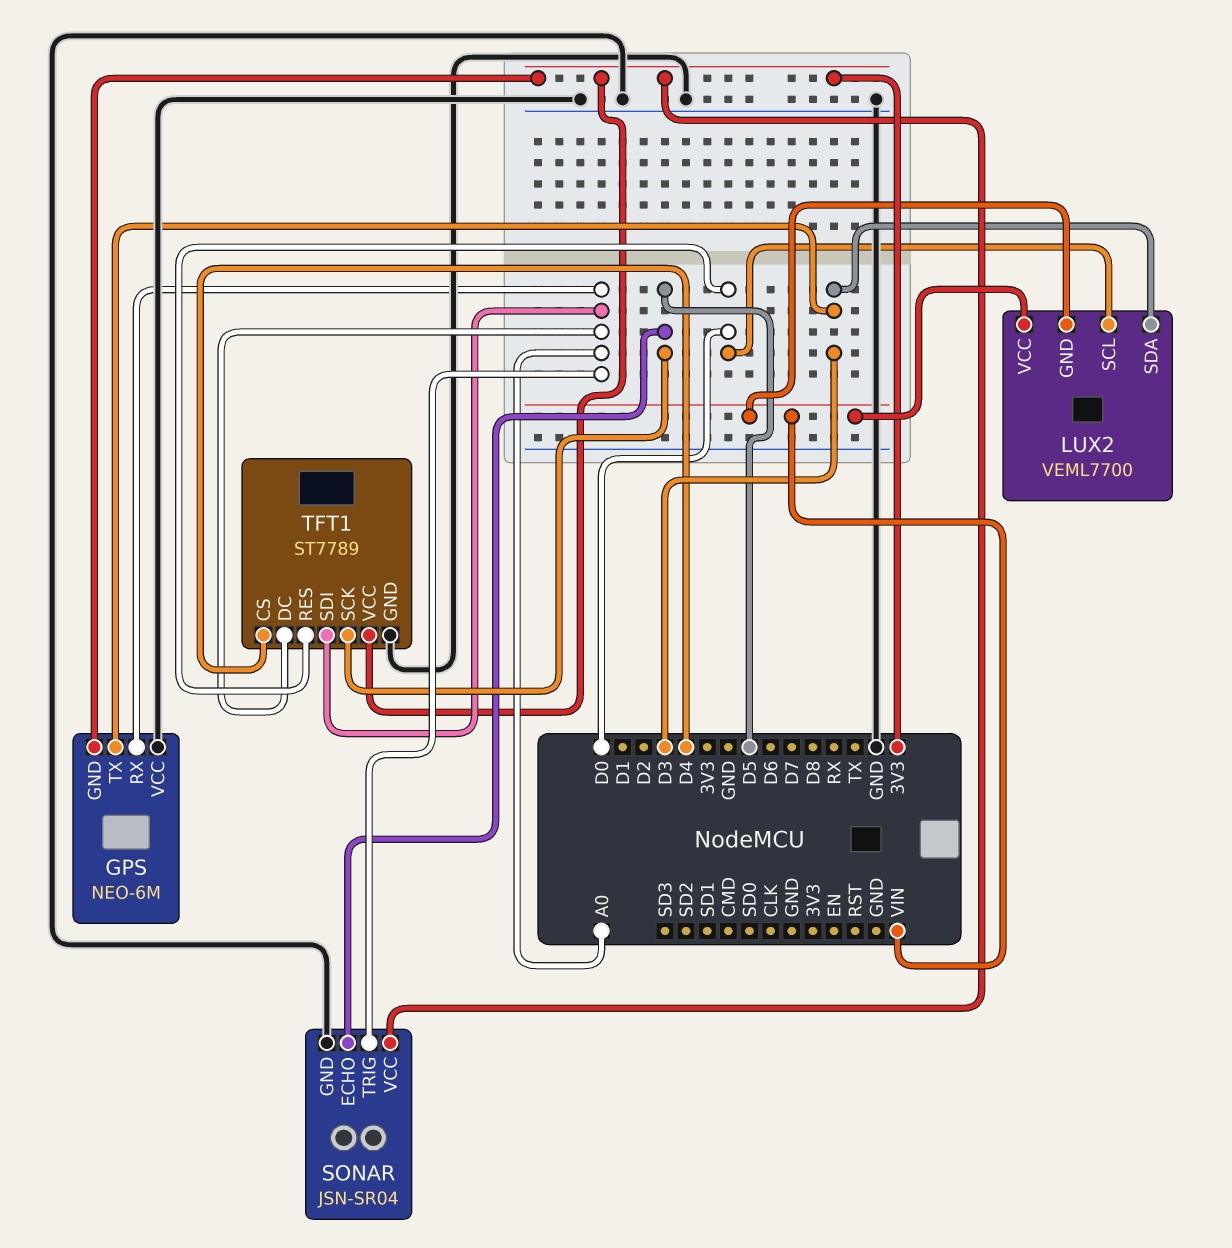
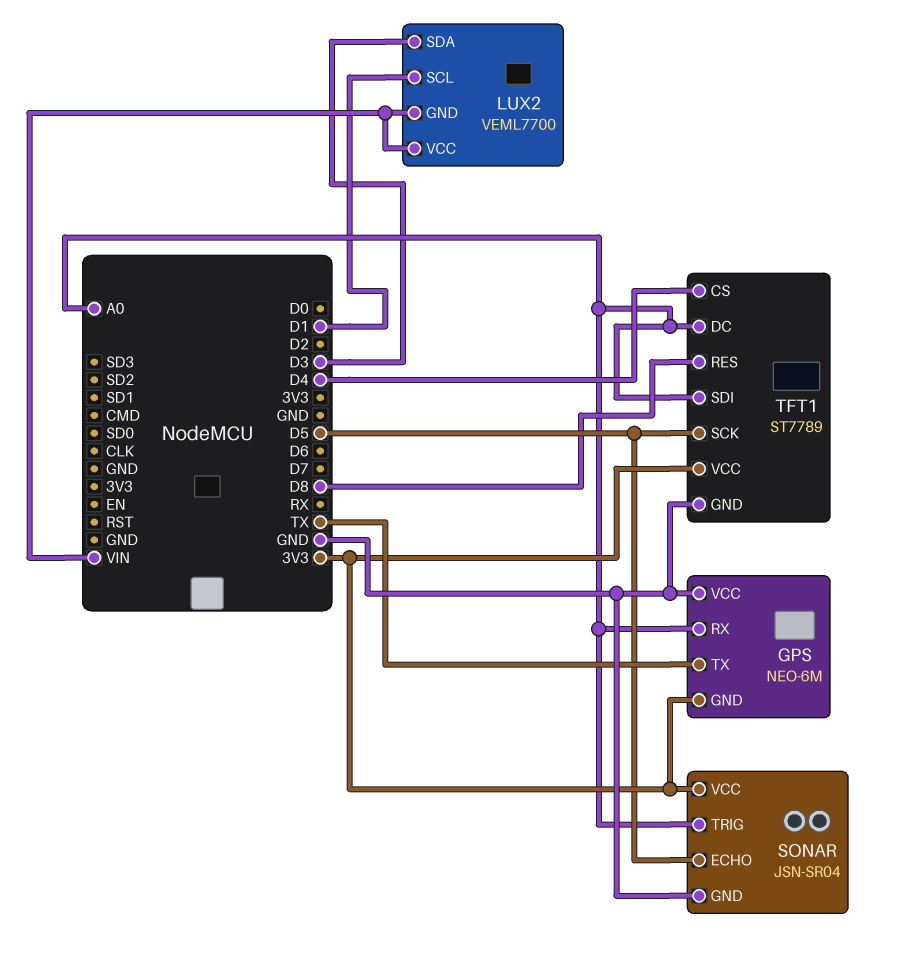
GPS pin TX: D3 -> TX
LUX2 pin SCL: D0 -> D1
TFT1 pin RES: D0 -> D8

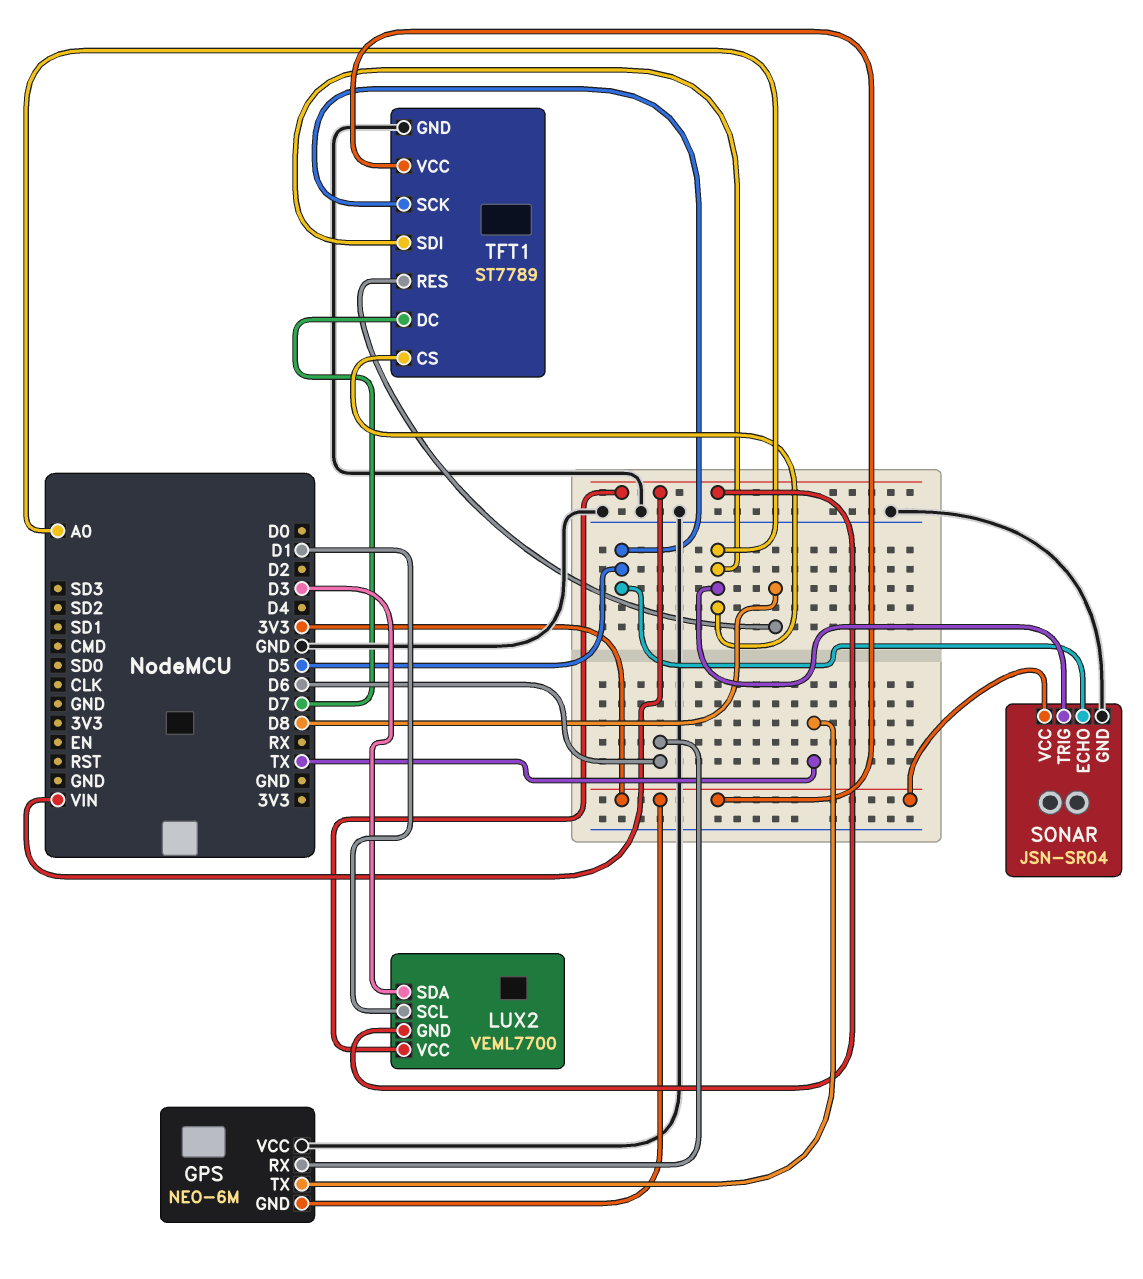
GPS pin RX: A0 -> D6
TFT1 pin CS: D4 -> A0
TFT1 pin DC: A0 -> D7

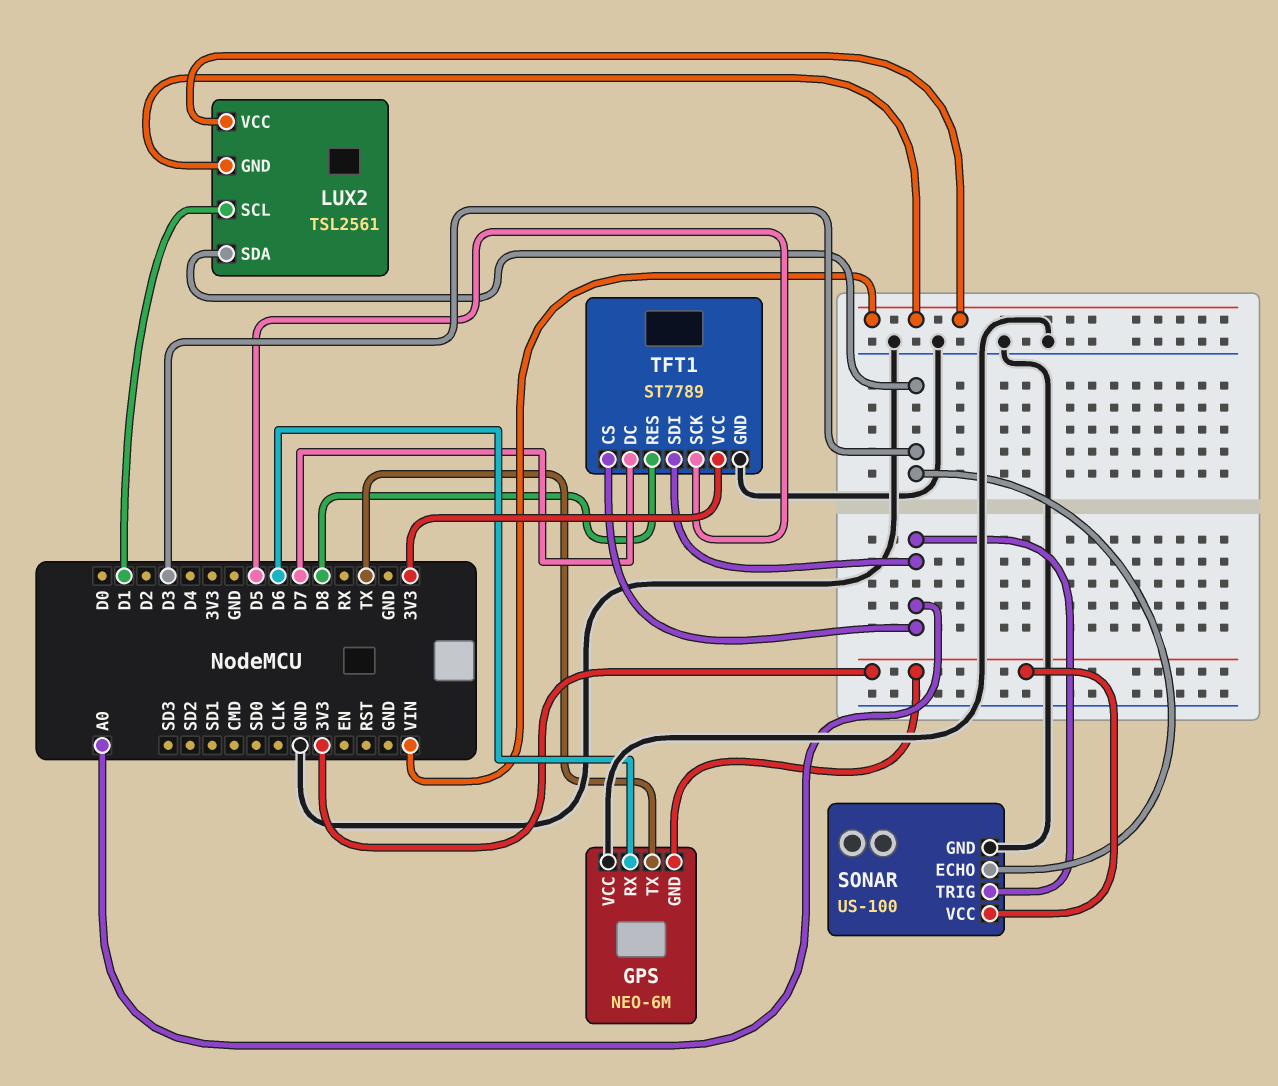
LUX2: VEML7700 -> TSL2561
SONAR: JSN-SR04 -> US-100
SONAR pin ECHO: D5 -> D3

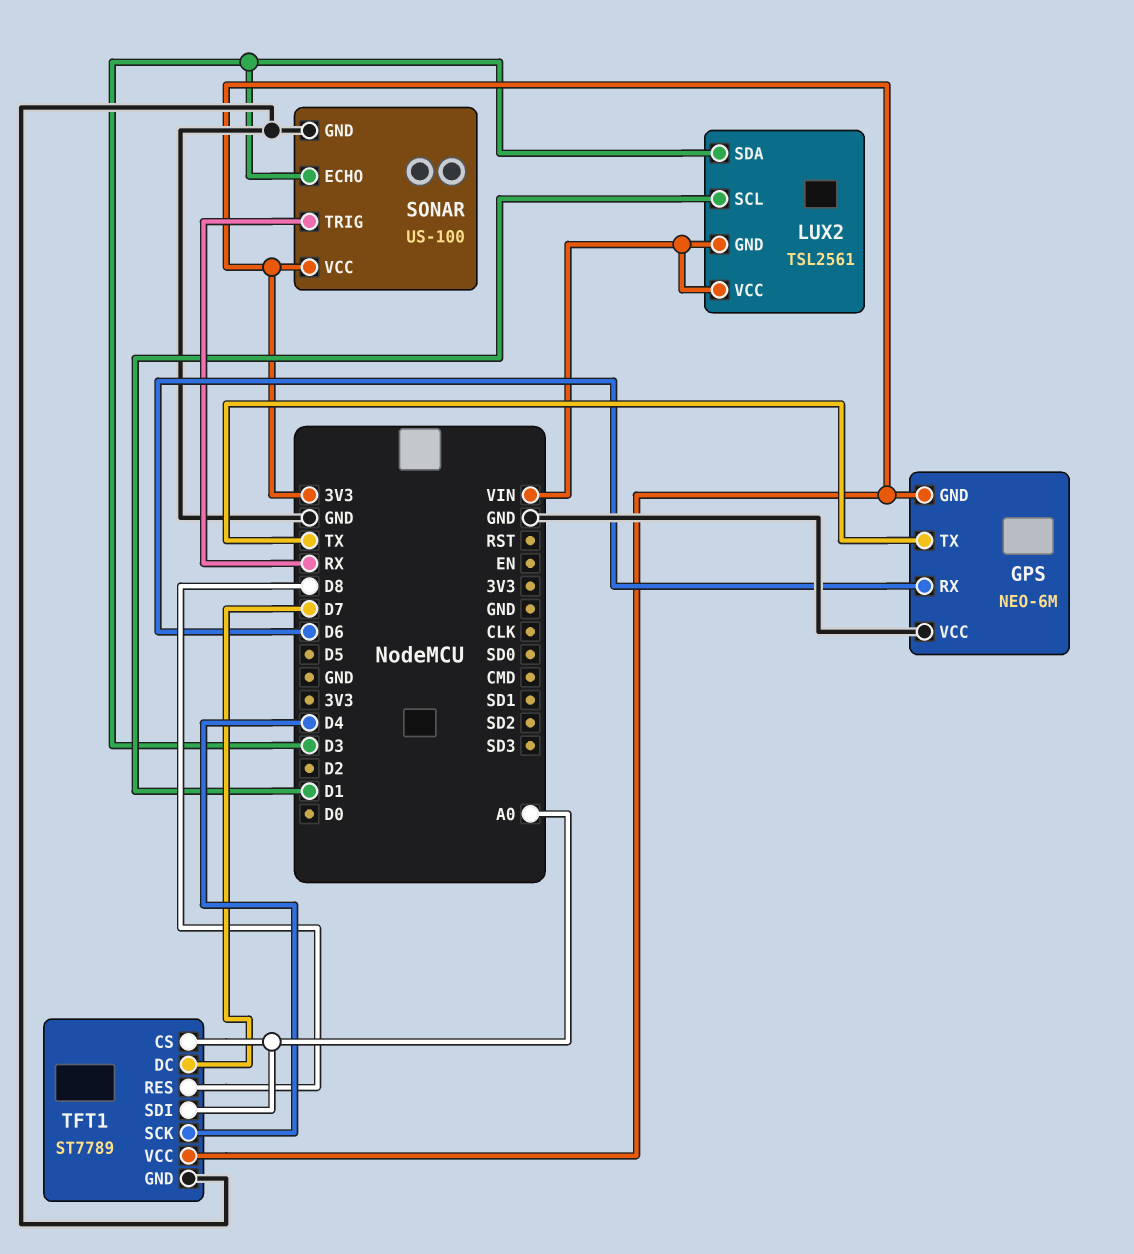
SONAR pin TRIG: A0 -> RX
TFT1 pin SCK: D5 -> D4

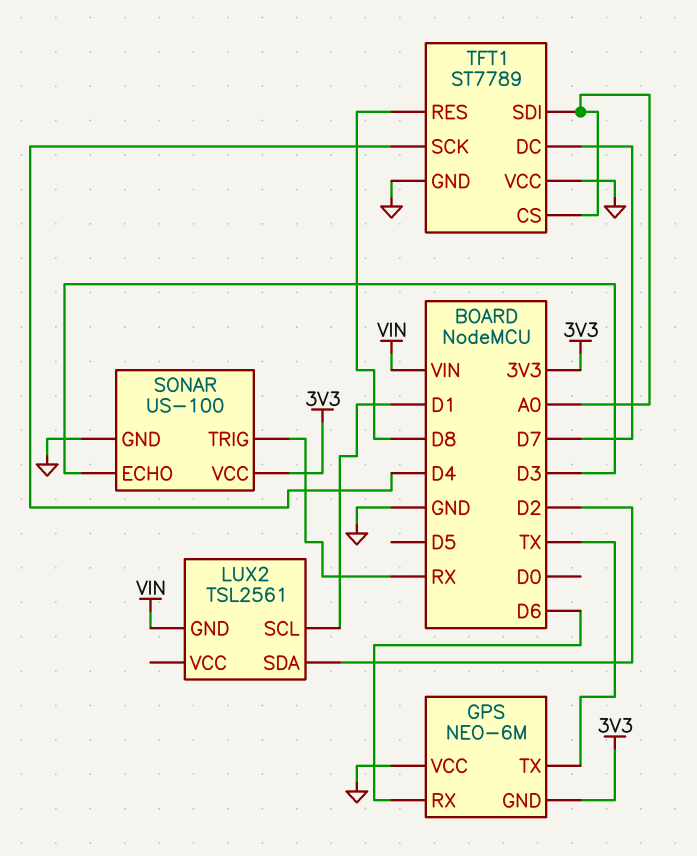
LUX2 pin SDA: D3 -> D2
LUX2 pin VCC: VIN -> none
TFT1 pin VCC: 3V3 -> GND

